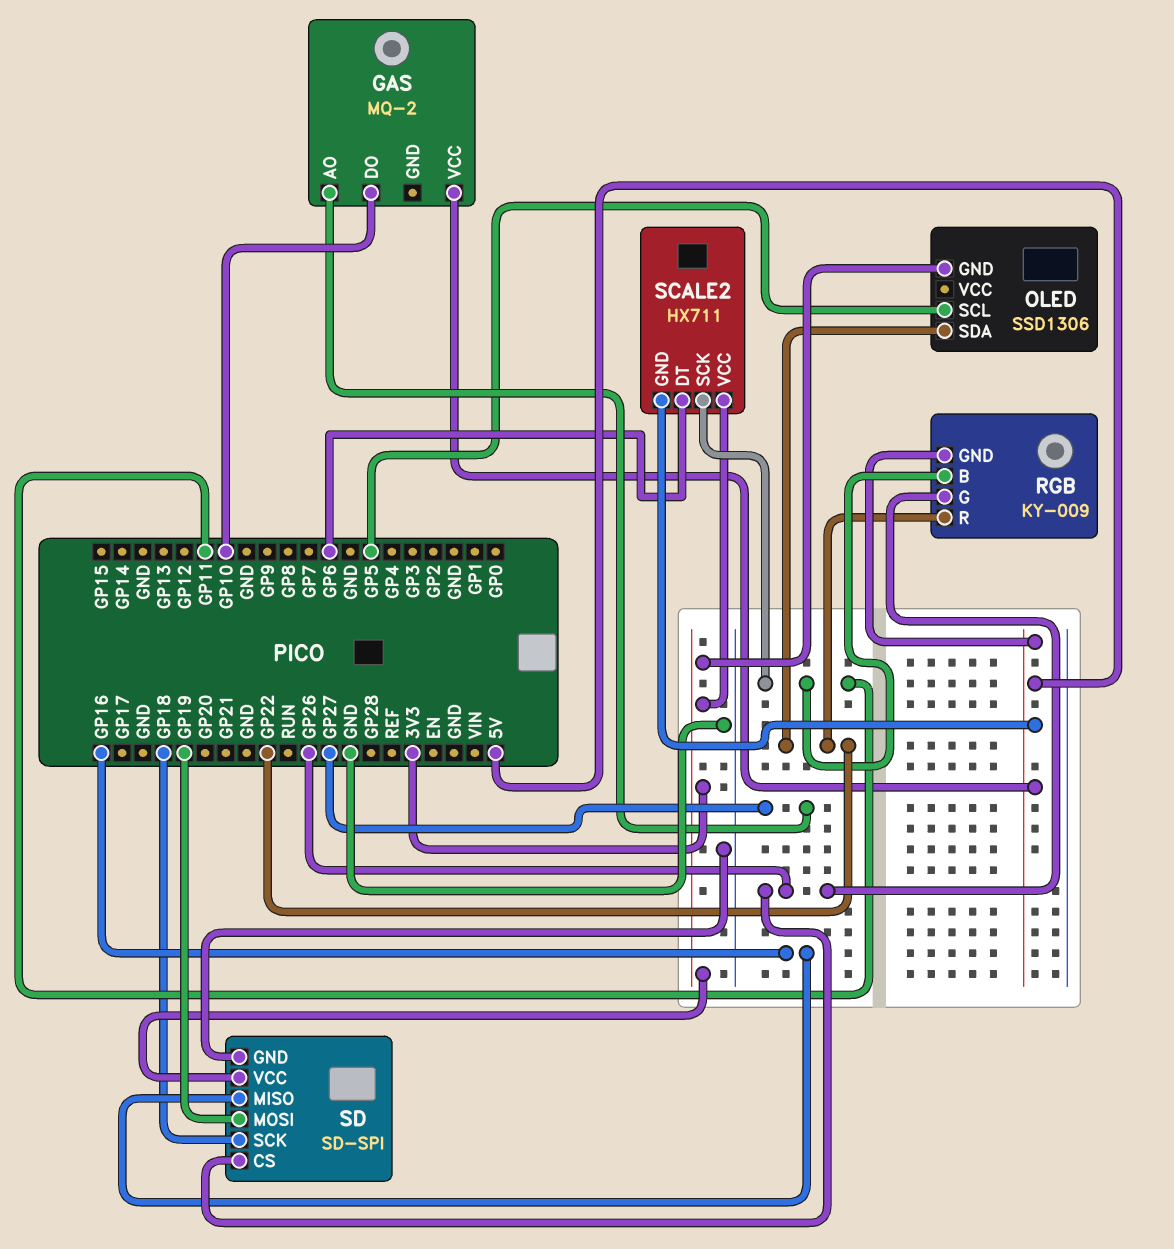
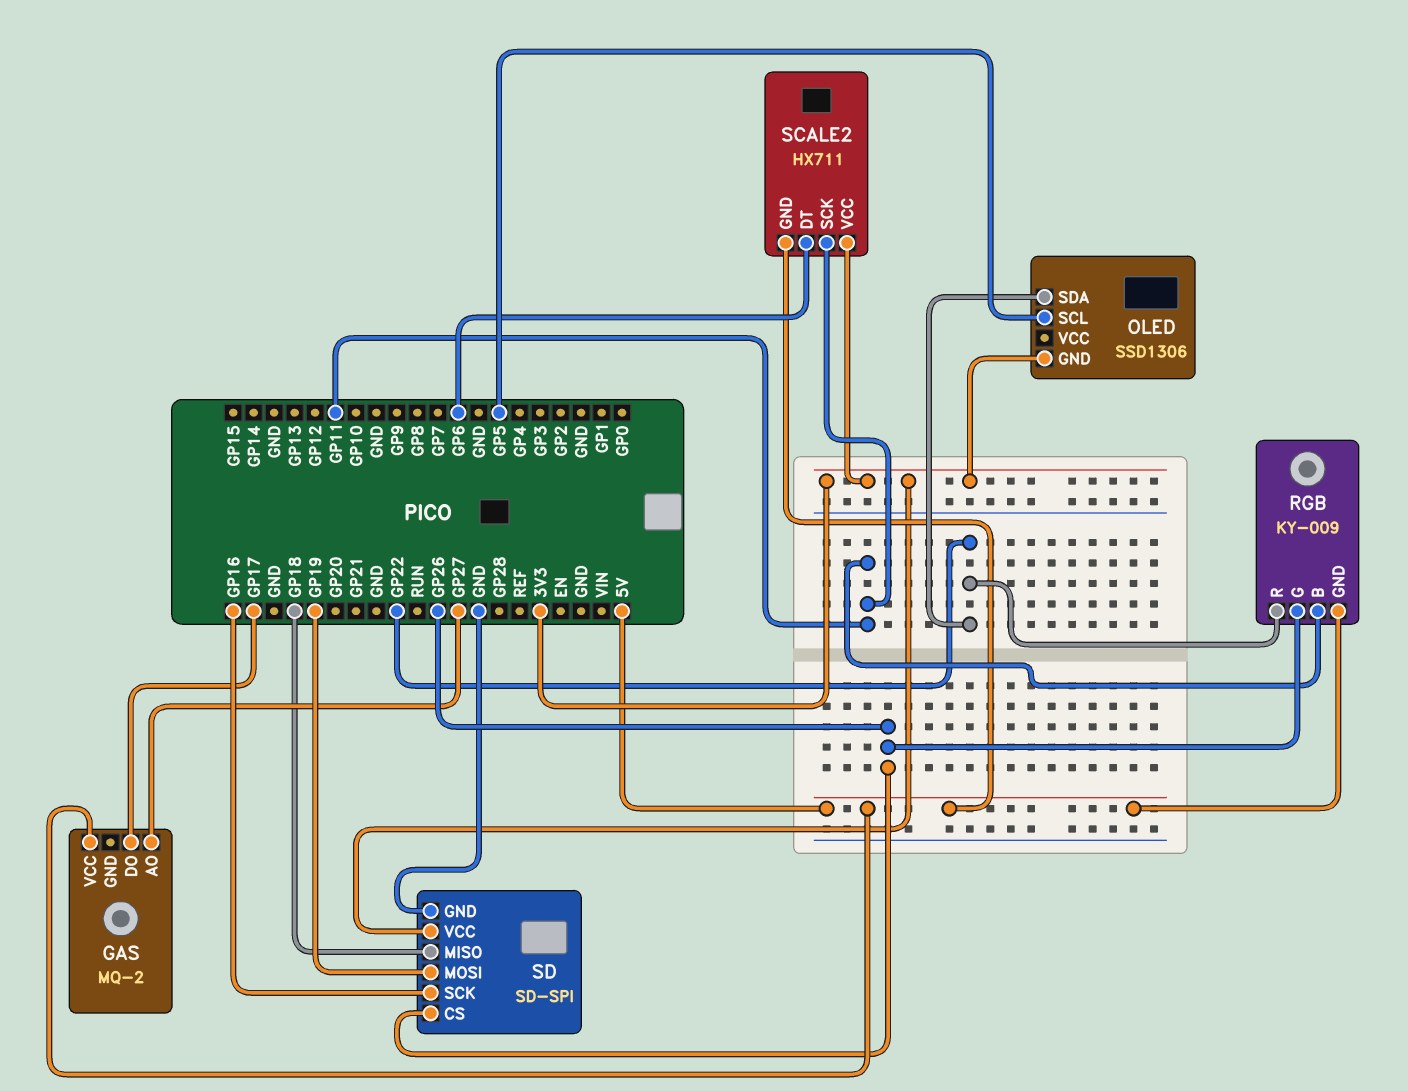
GAS pin DO: GP10 -> GP17
SD pin MISO: GP16 -> GP18
SD pin SCK: GP18 -> GP16

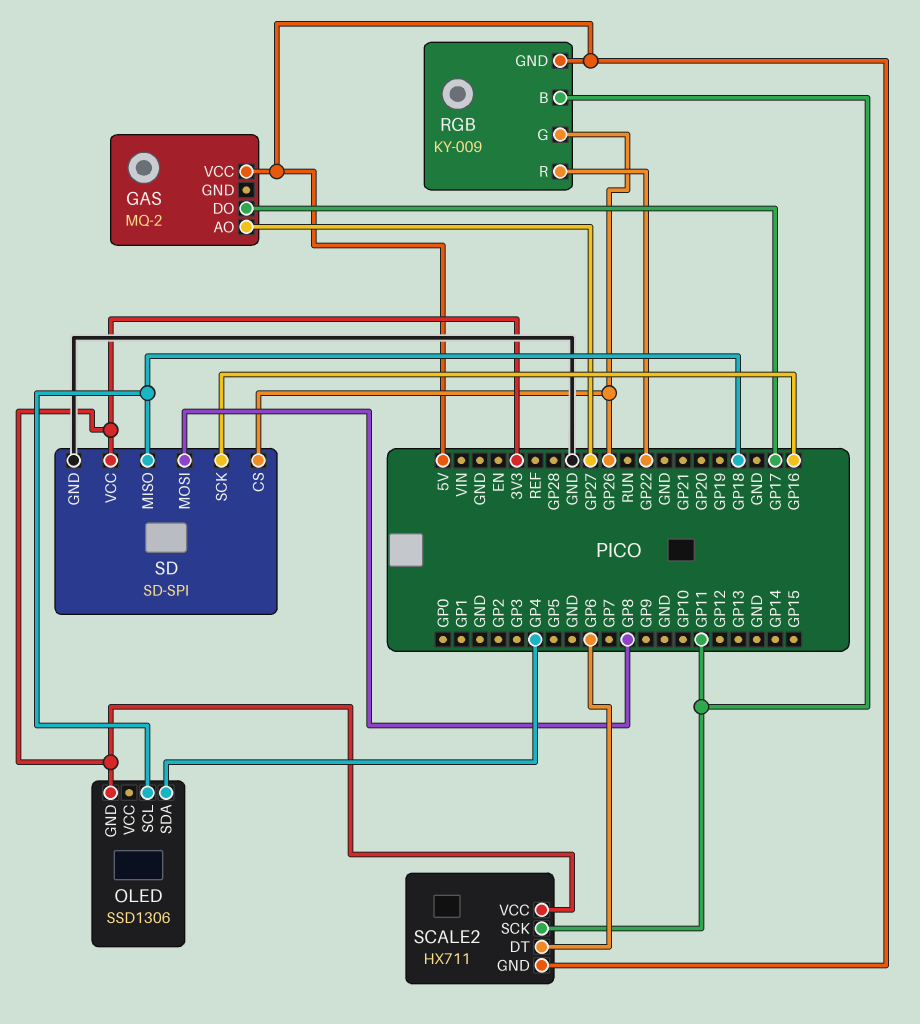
OLED pin SCL: GP5 -> GP18
OLED pin SDA: GP22 -> GP4
SD pin MOSI: GP19 -> GP8

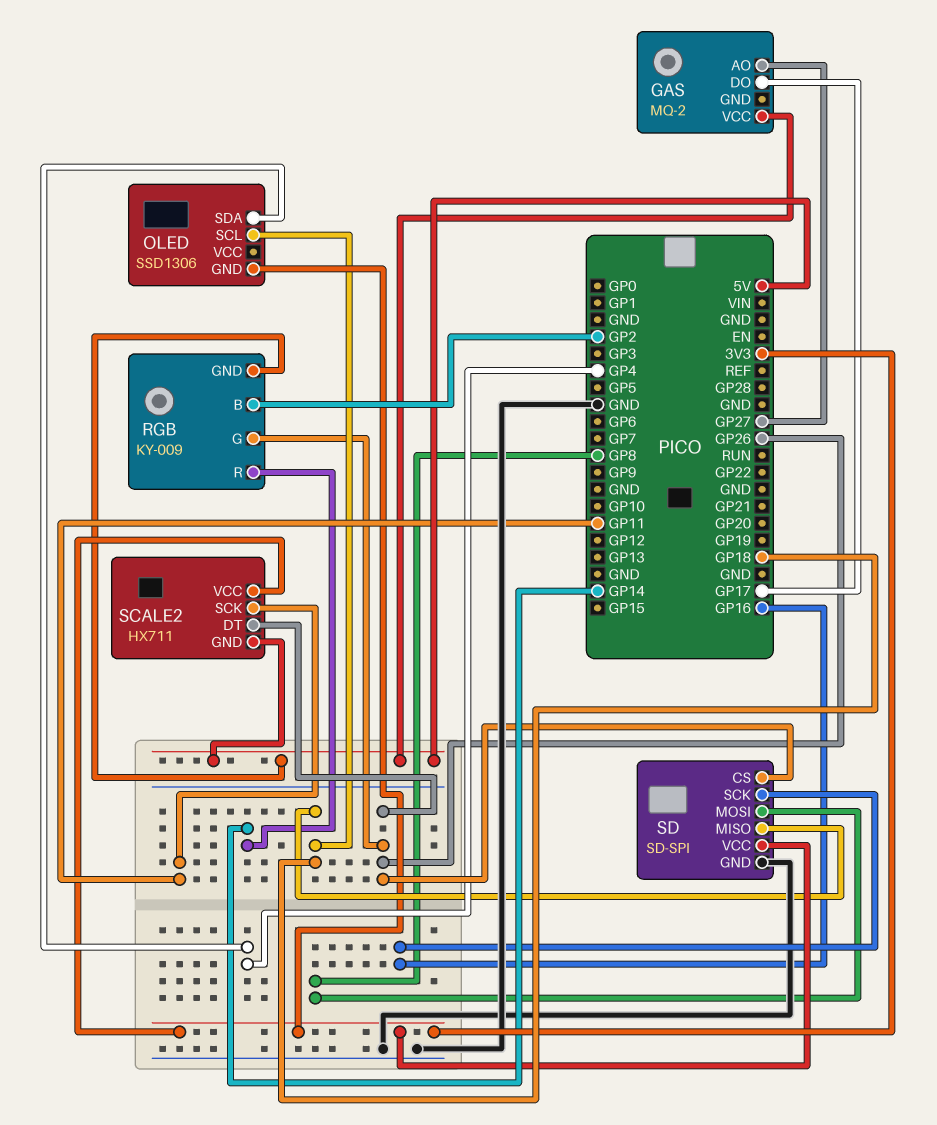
RGB pin B: GP11 -> GP2
RGB pin R: GP22 -> GP14
SCALE2 pin DT: GP6 -> GP26

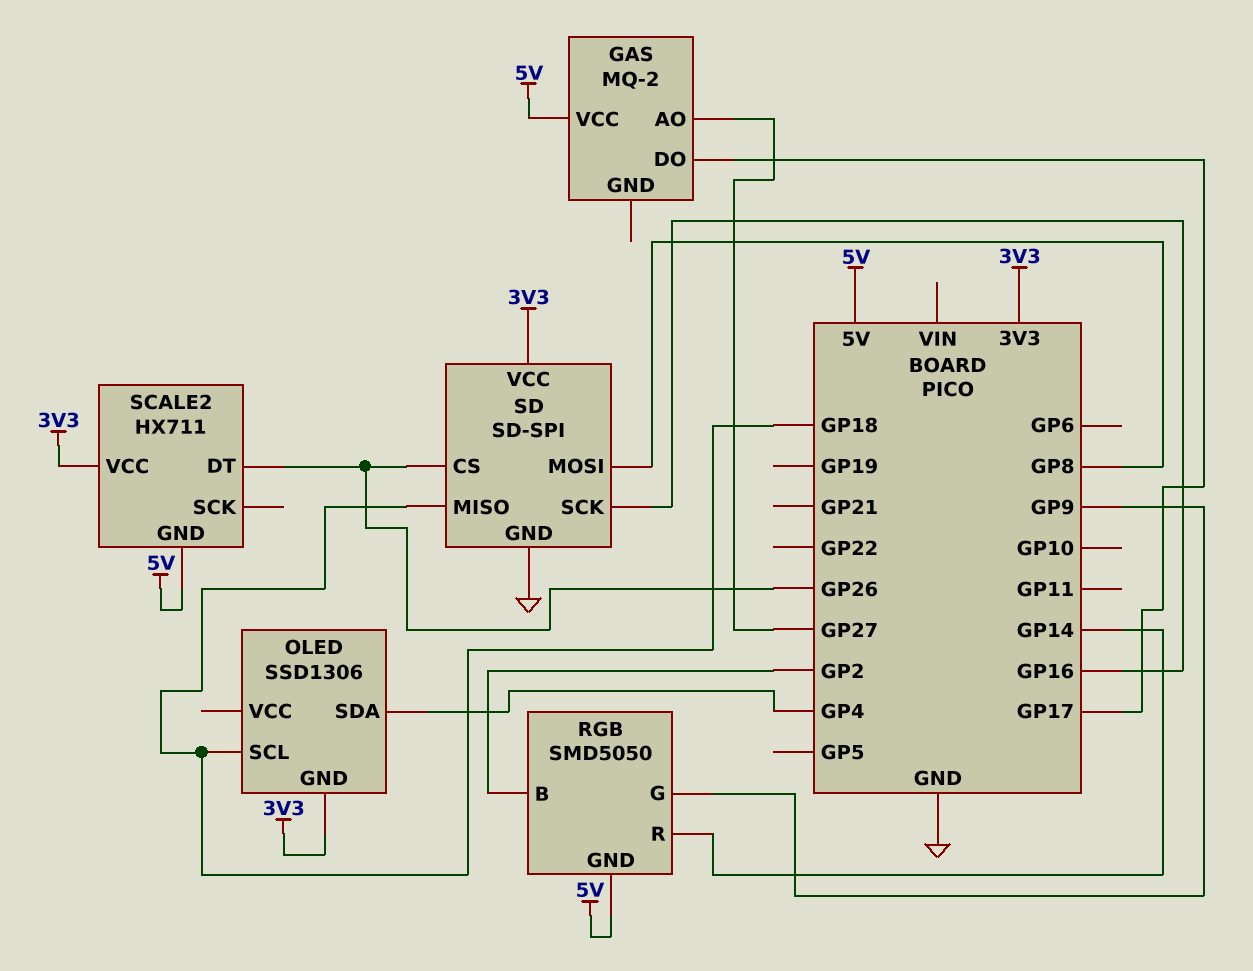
RGB: KY-009 -> SMD5050
RGB pin G: GP26 -> GP9
SCALE2 pin SCK: GP11 -> none

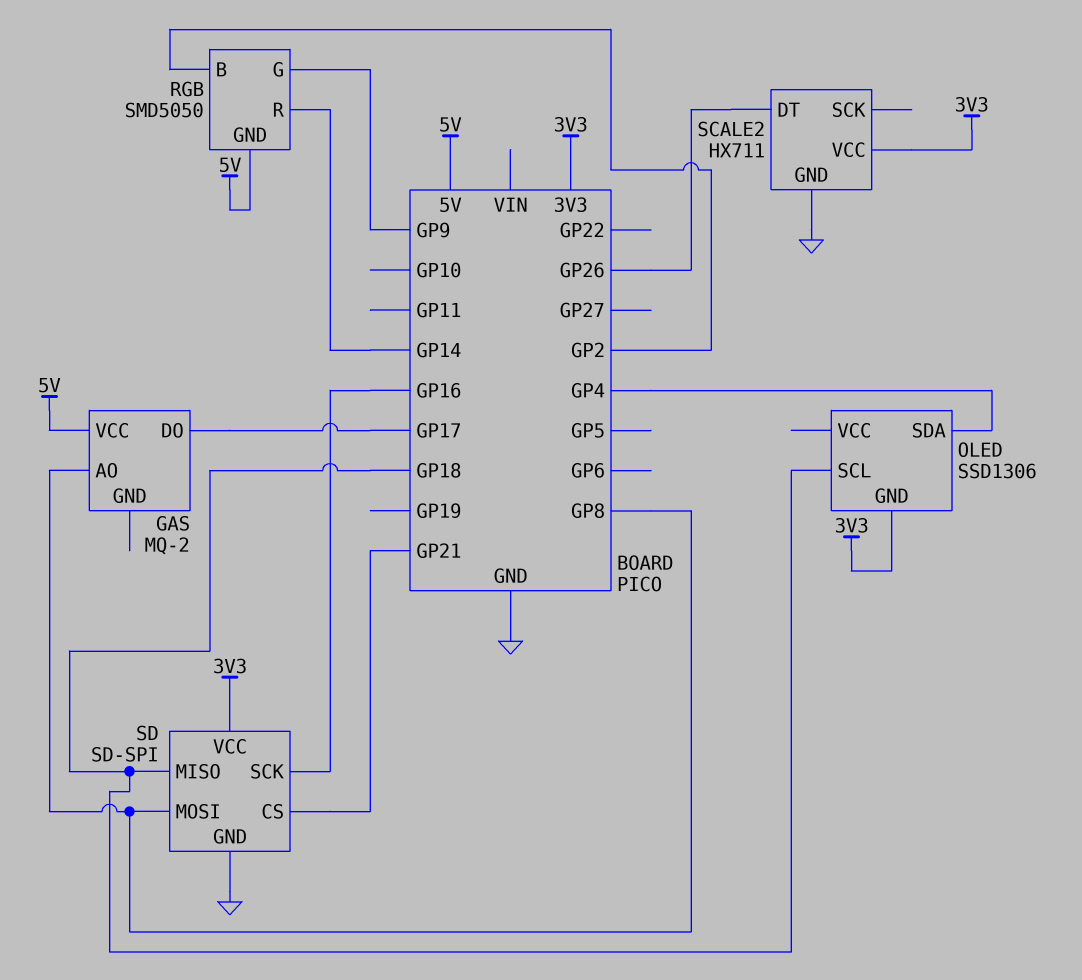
GAS pin AO: GP27 -> GP8
SCALE2 pin GND: 5V -> GND
SD pin CS: GP26 -> GP21

